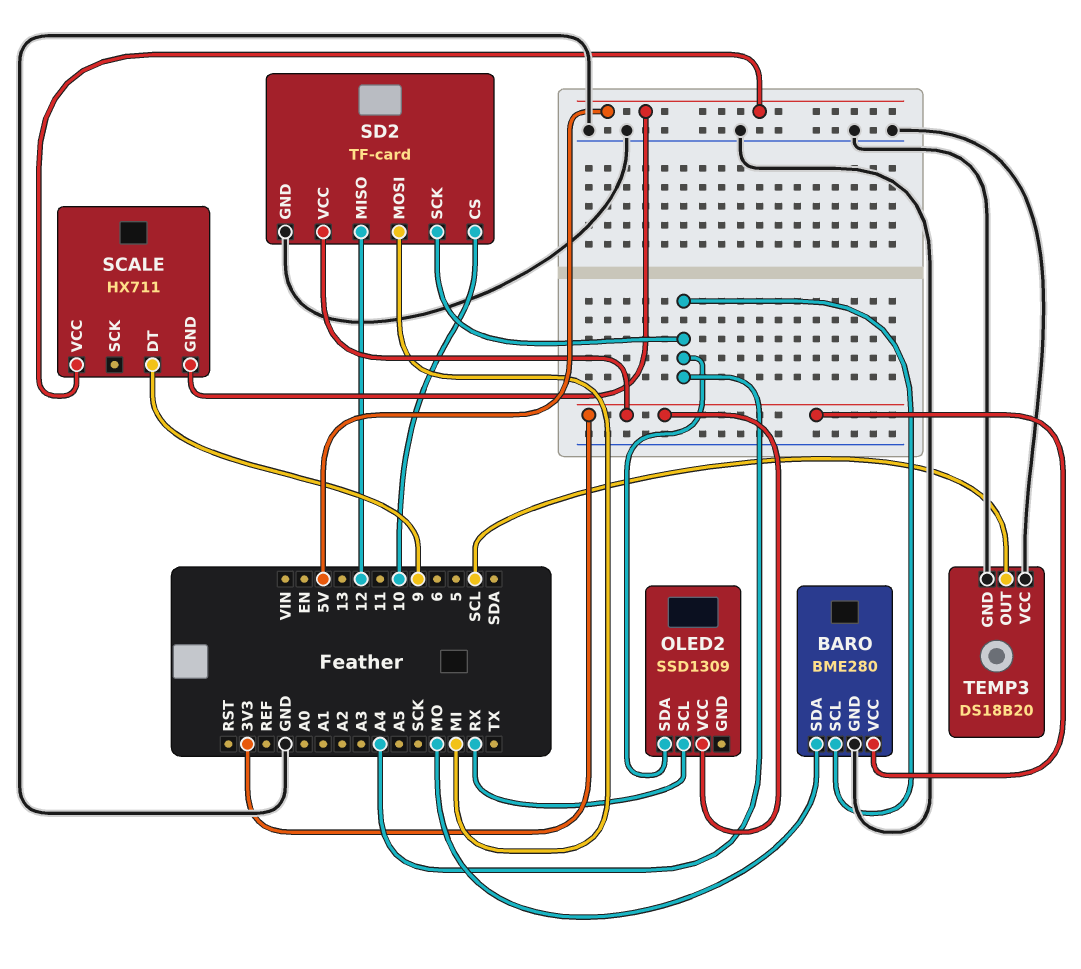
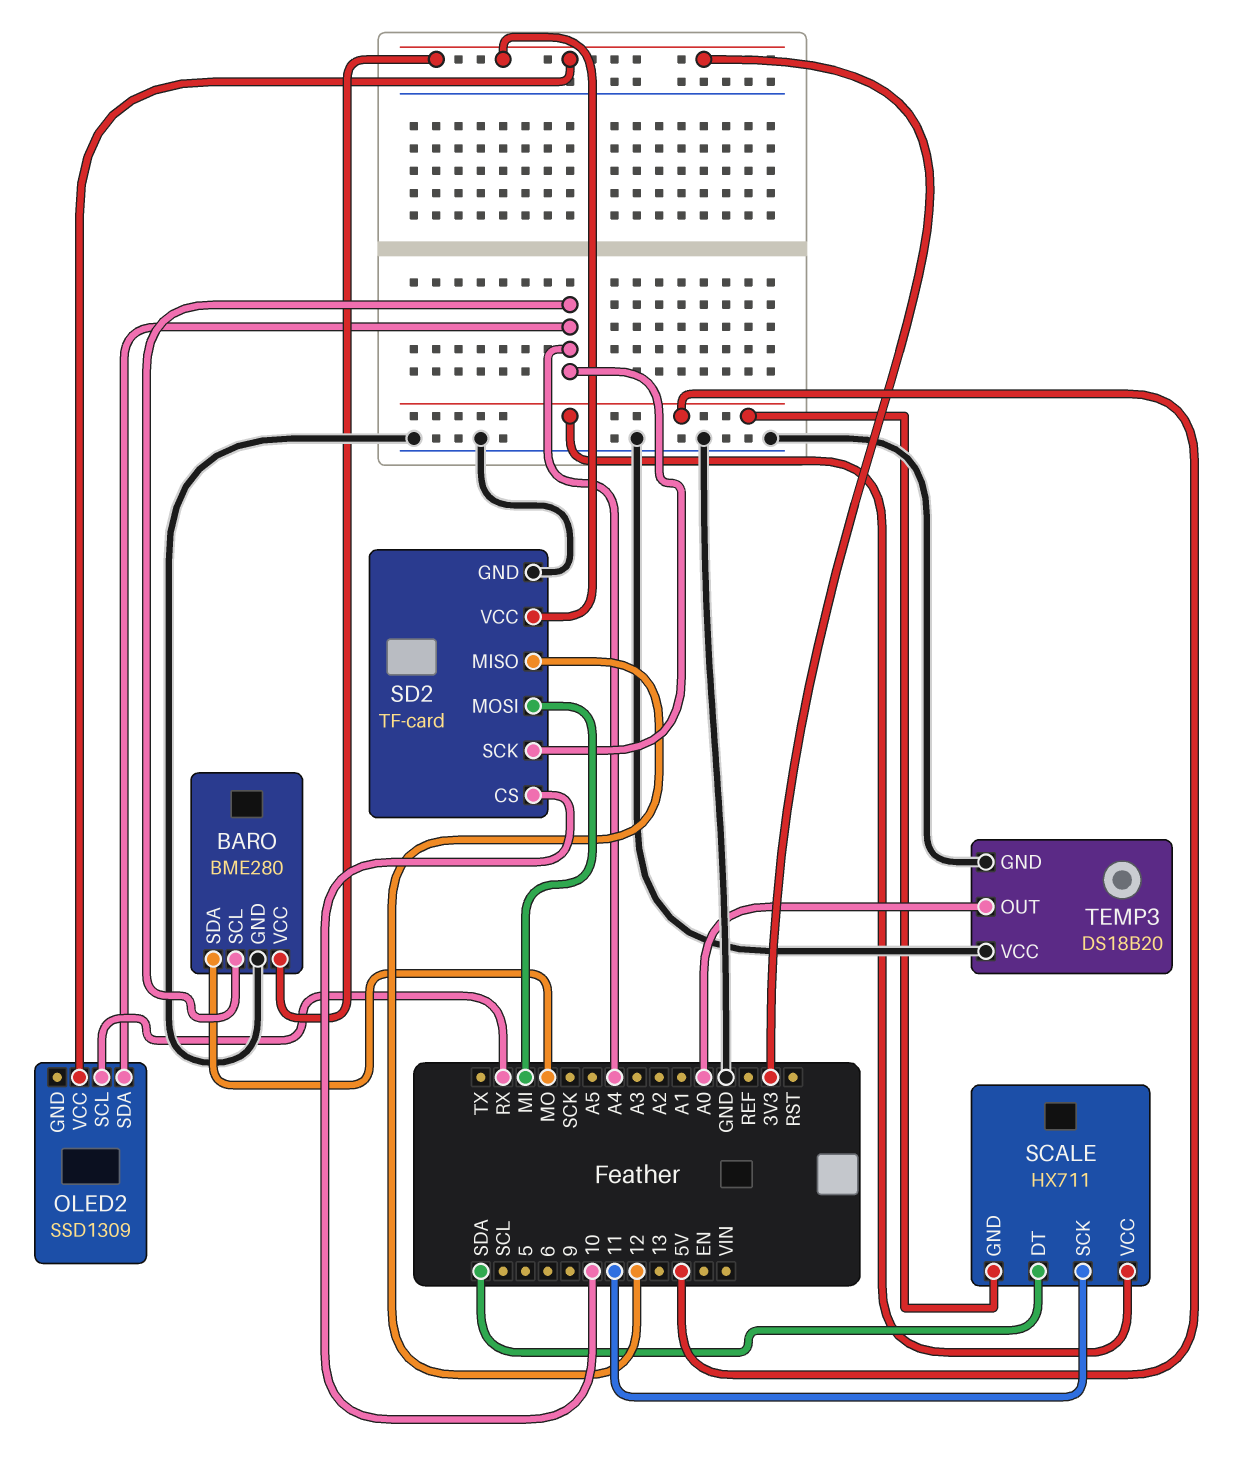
SCALE pin DT: 9 -> SDA
SCALE pin SCK: none -> 11
TEMP3 pin OUT: SCL -> A0

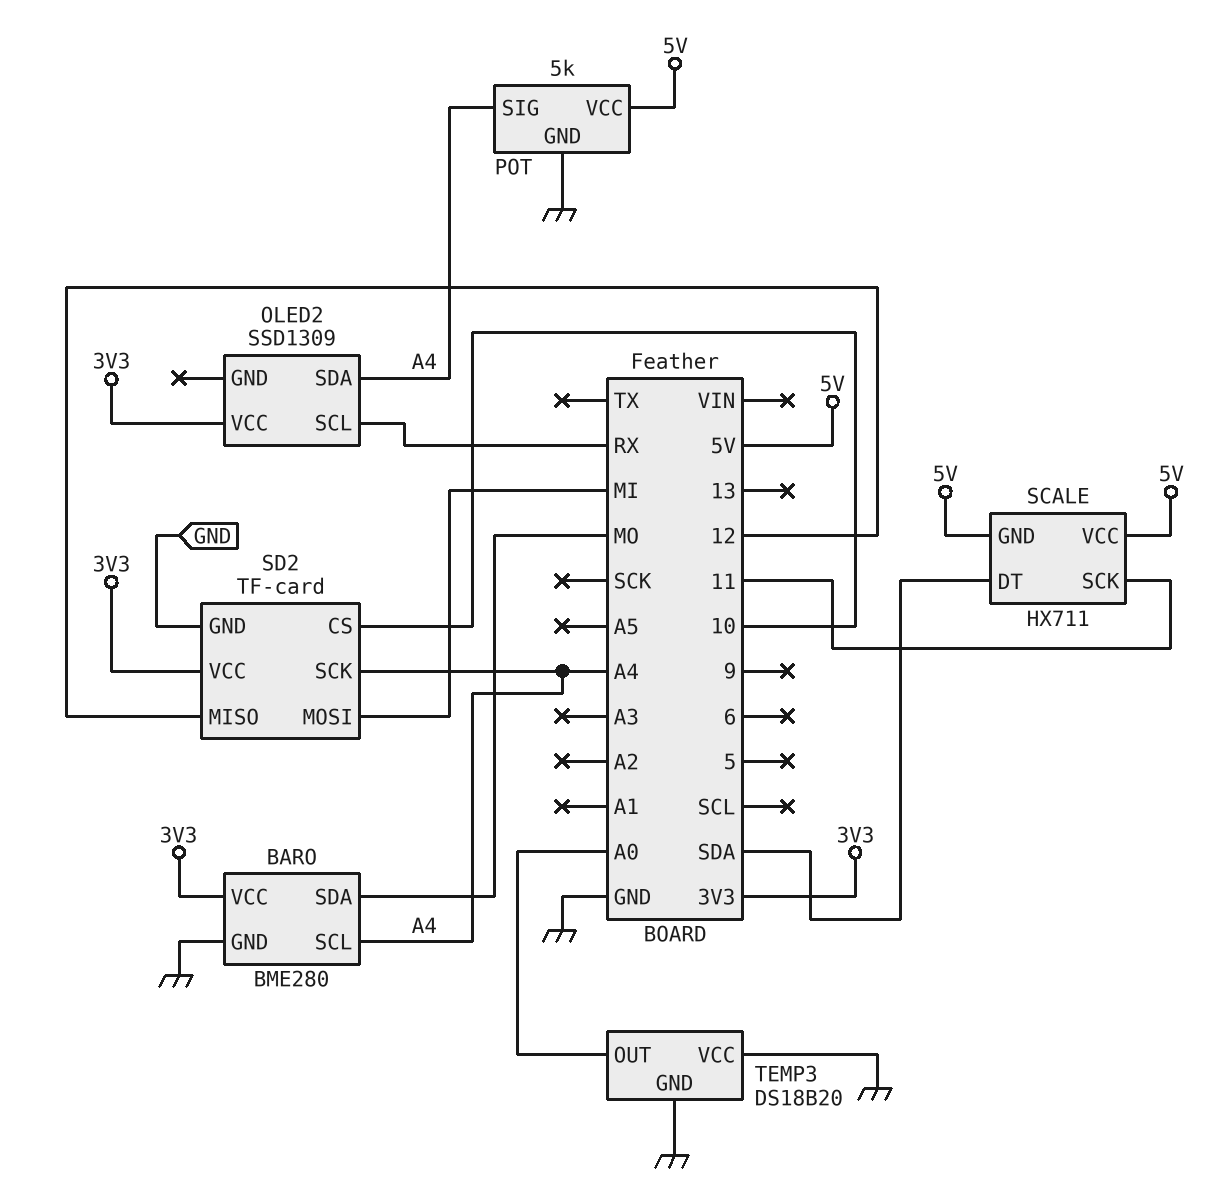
POT: none -> 5k
POT pin GND: none -> GND
POT pin SIG: none -> A4
POT pin VCC: none -> 5V

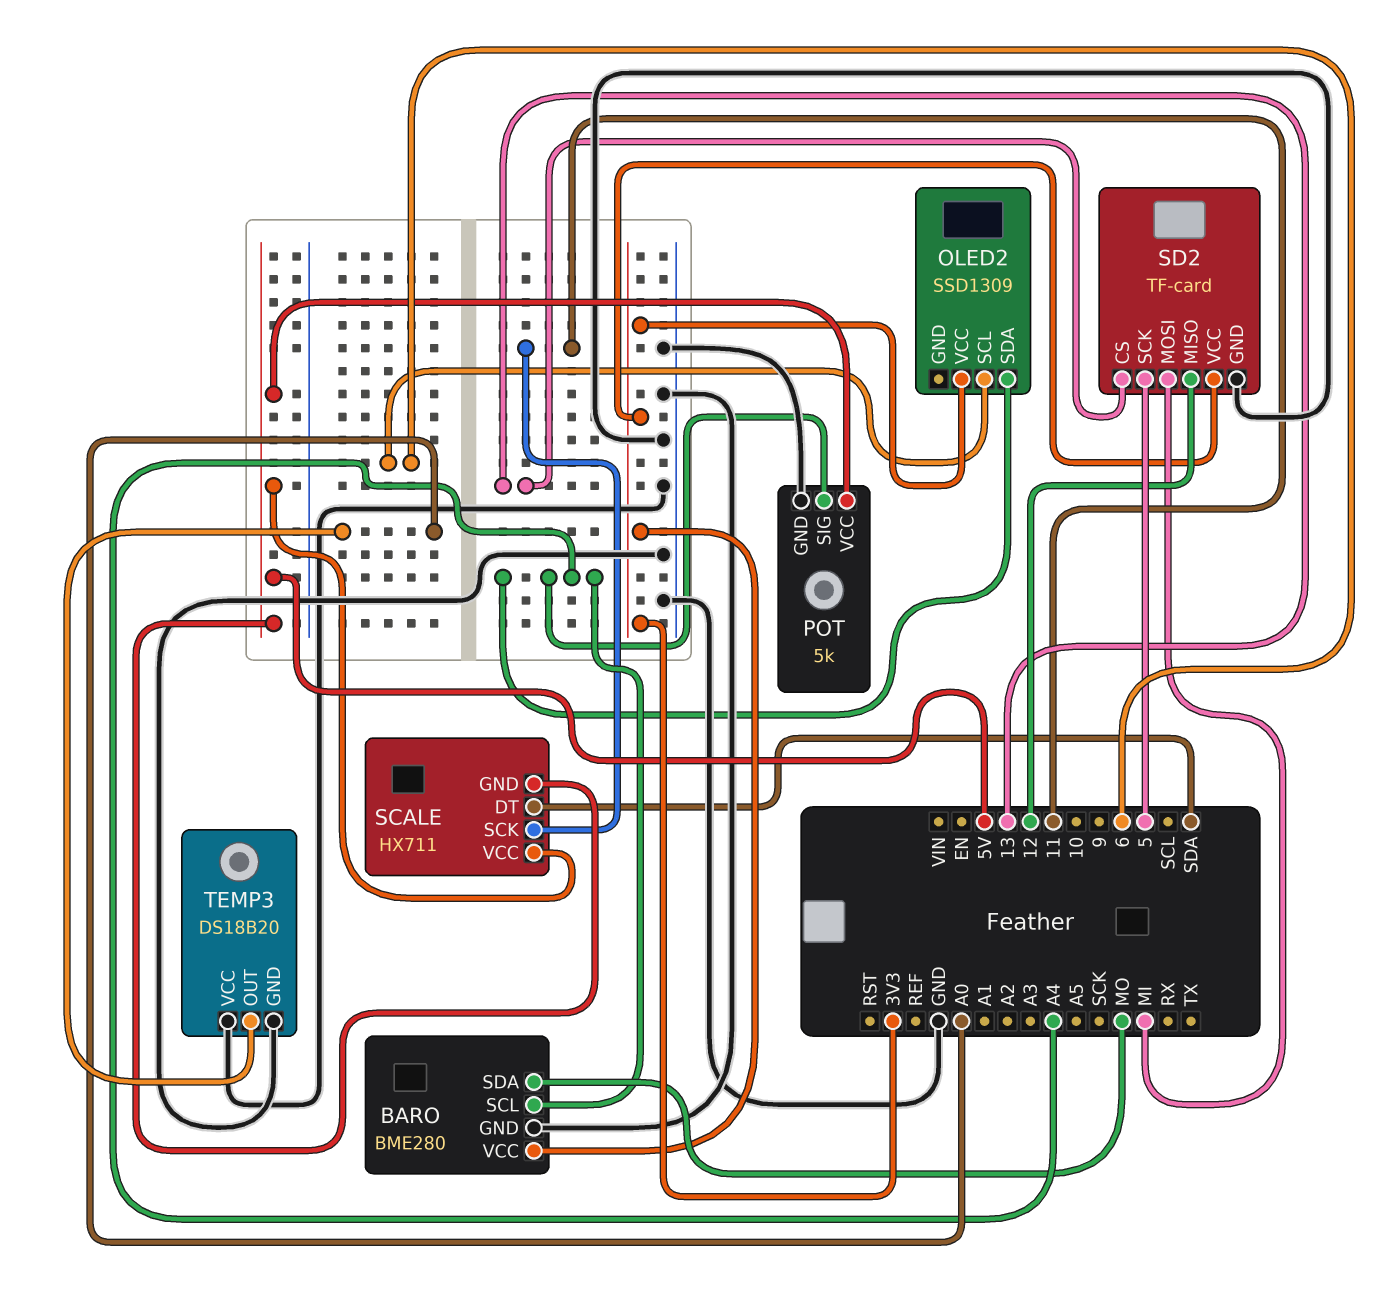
OLED2 pin SCL: RX -> 6
SD2 pin CS: 10 -> 13
SD2 pin SCK: A4 -> 5

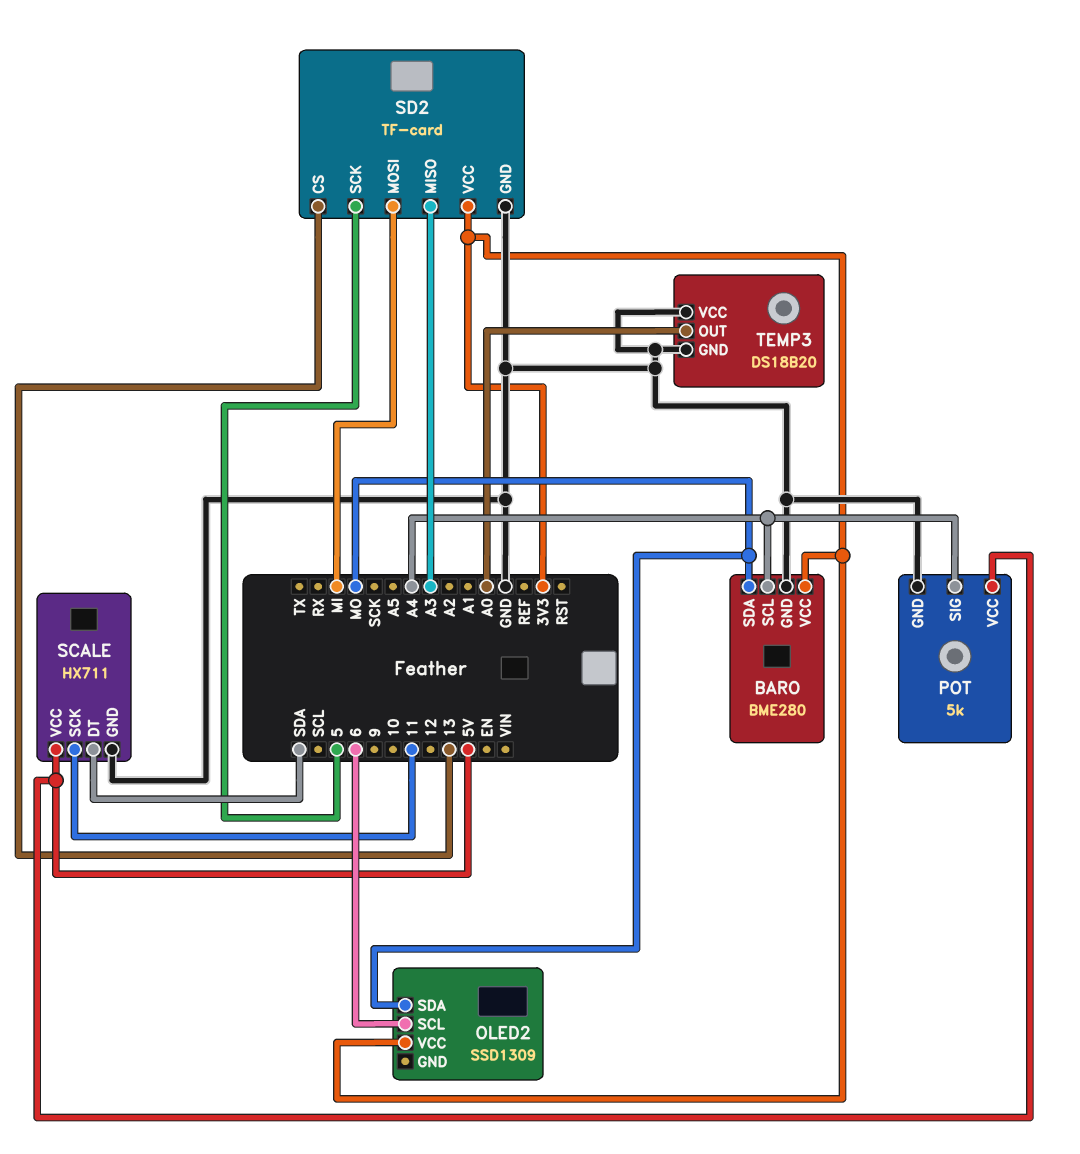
OLED2 pin SDA: A4 -> MO
SCALE pin GND: 5V -> GND
SD2 pin MISO: 12 -> A3

